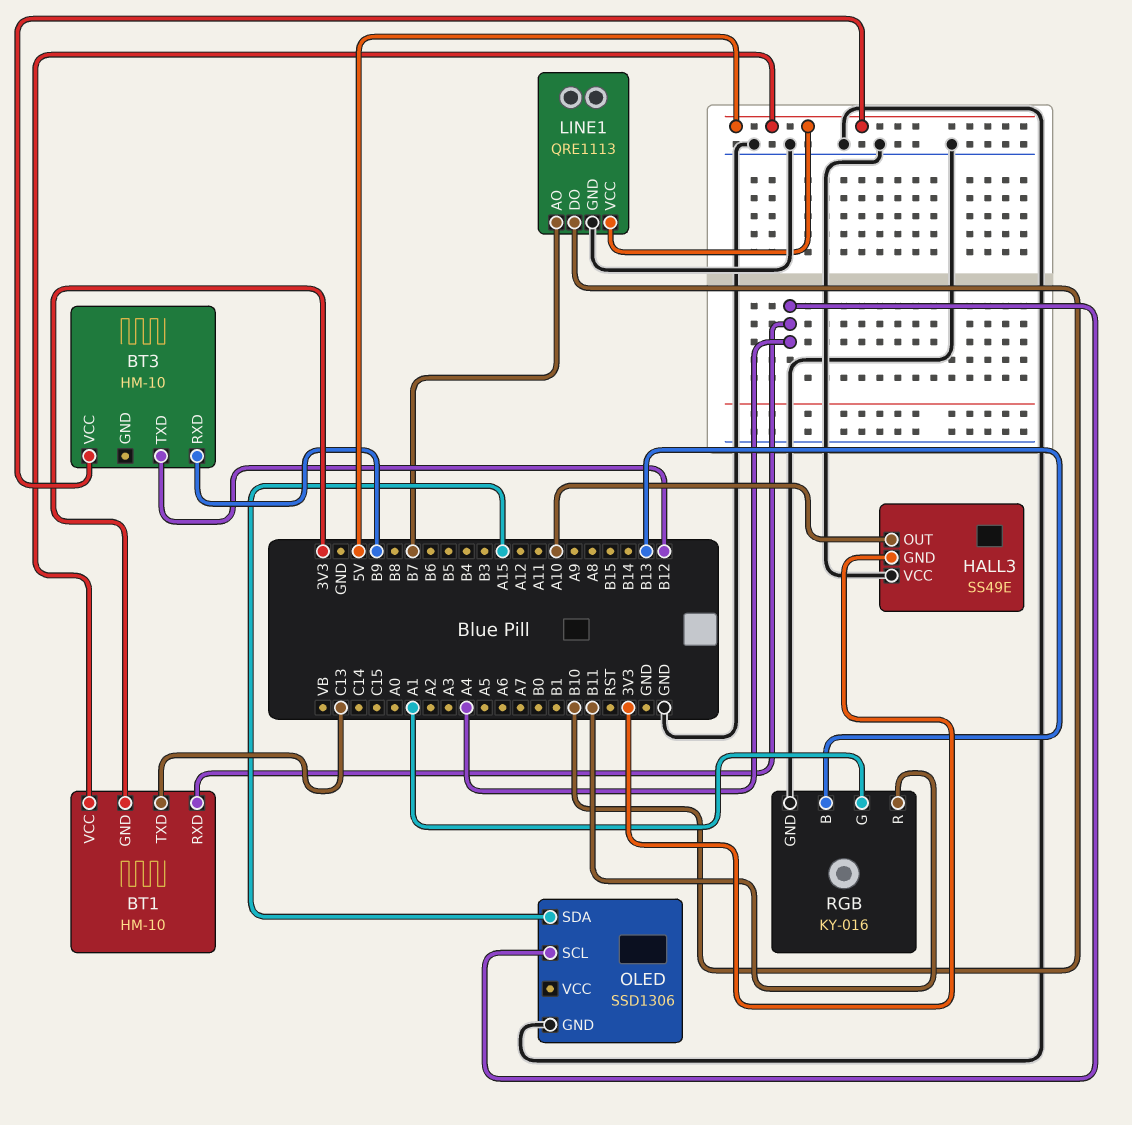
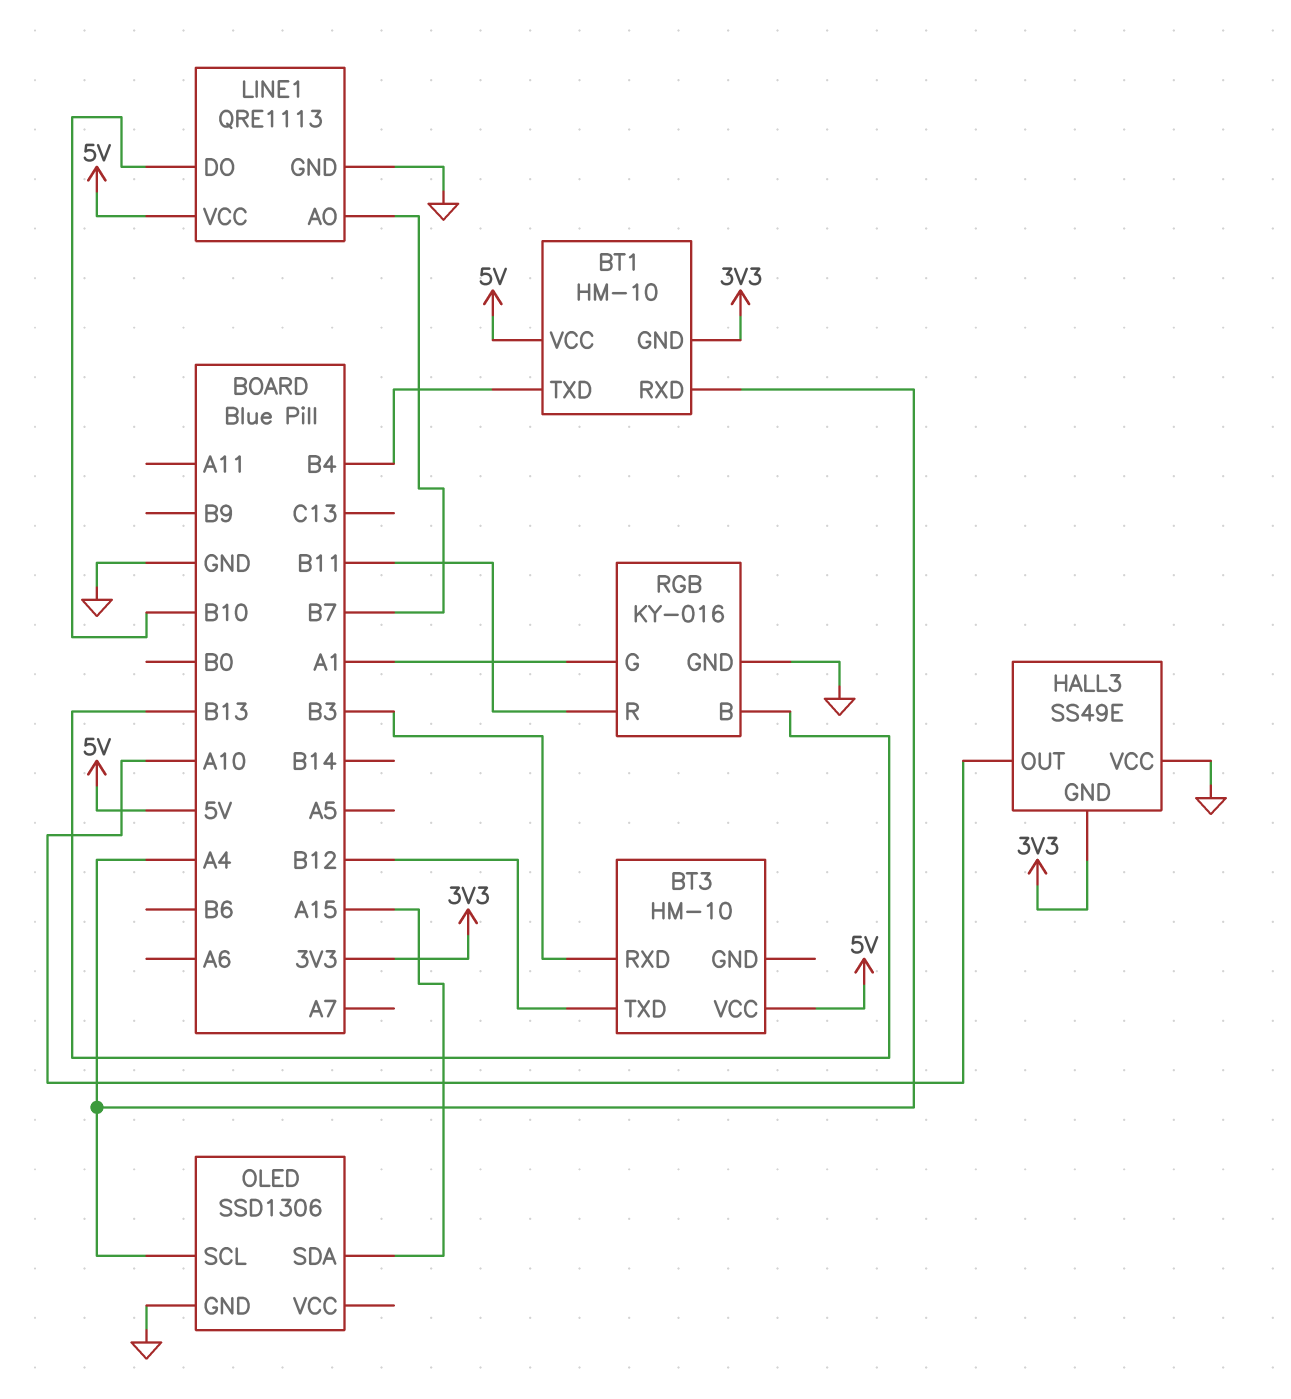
BT1 pin TXD: C13 -> B4
BT3 pin RXD: B9 -> B3

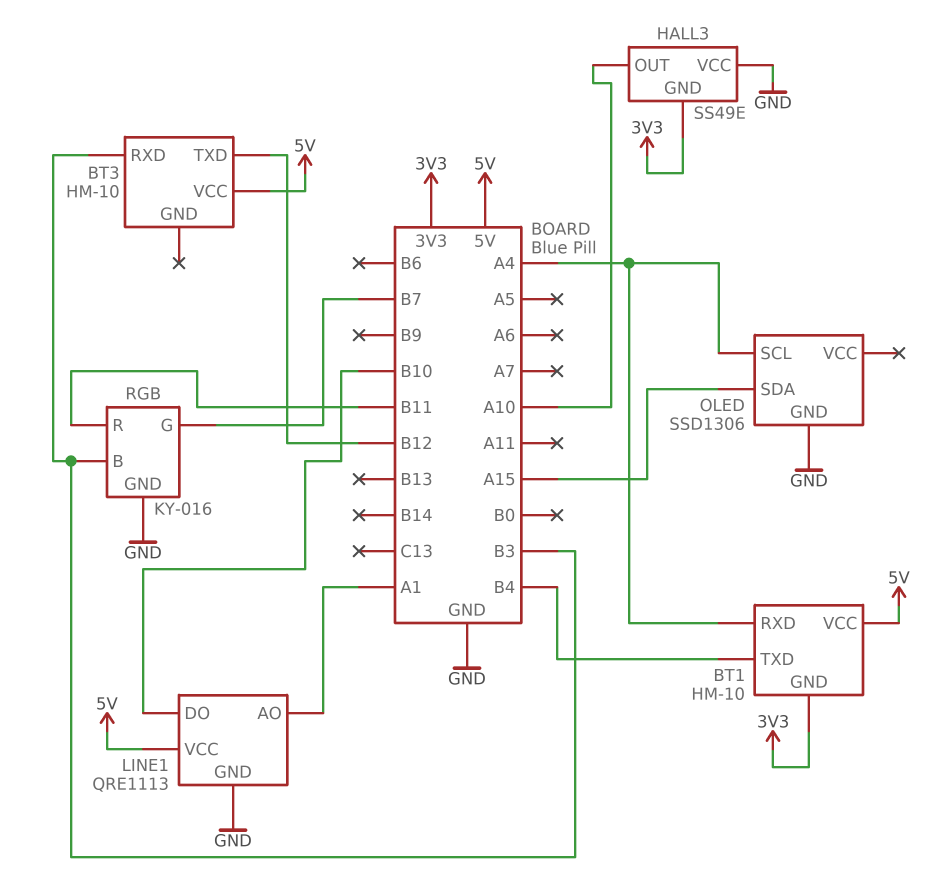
LINE1 pin AO: B7 -> A1
RGB pin B: B13 -> B3
RGB pin G: A1 -> B7

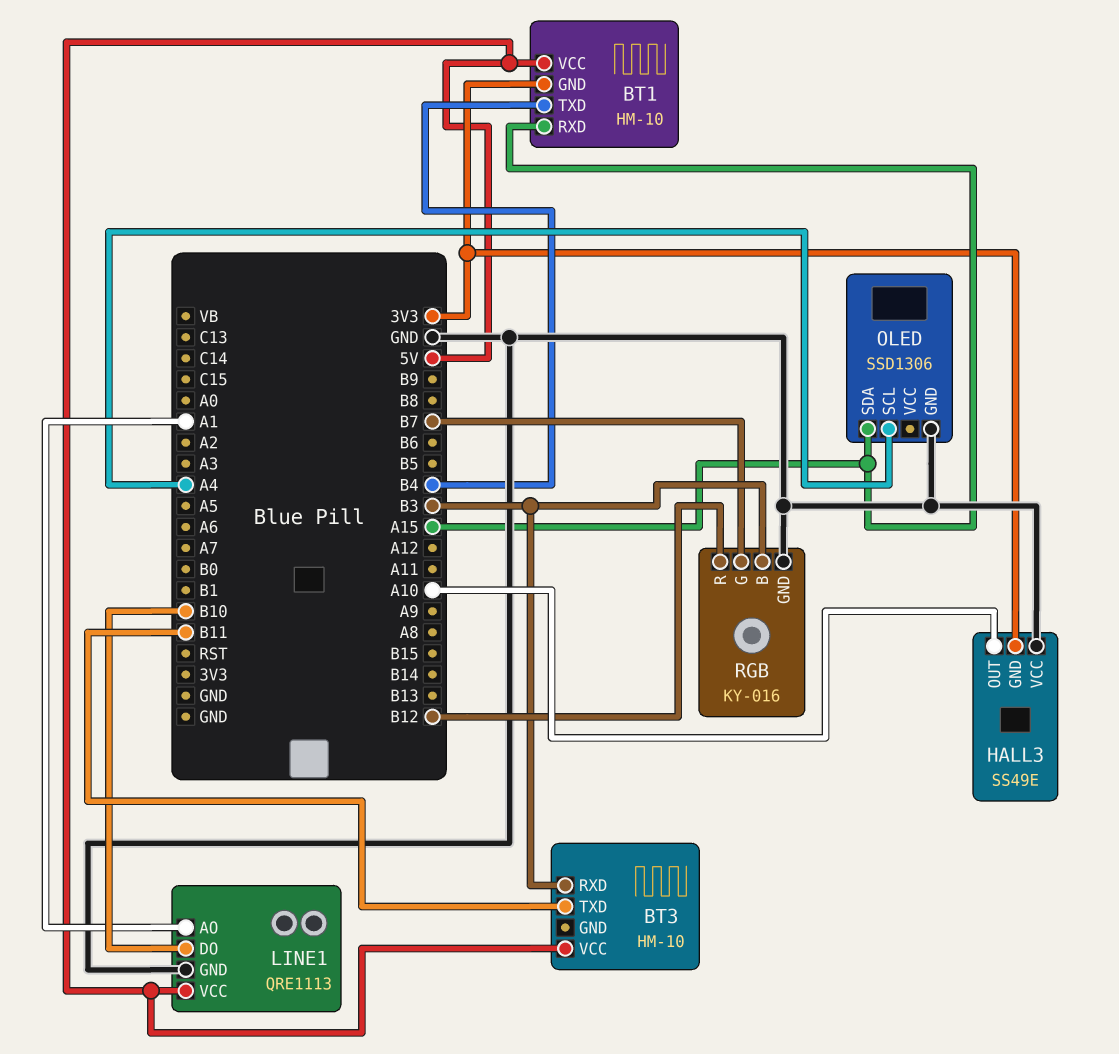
BT1 pin RXD: A4 -> A15
BT3 pin TXD: B12 -> B11
RGB pin R: B11 -> B12

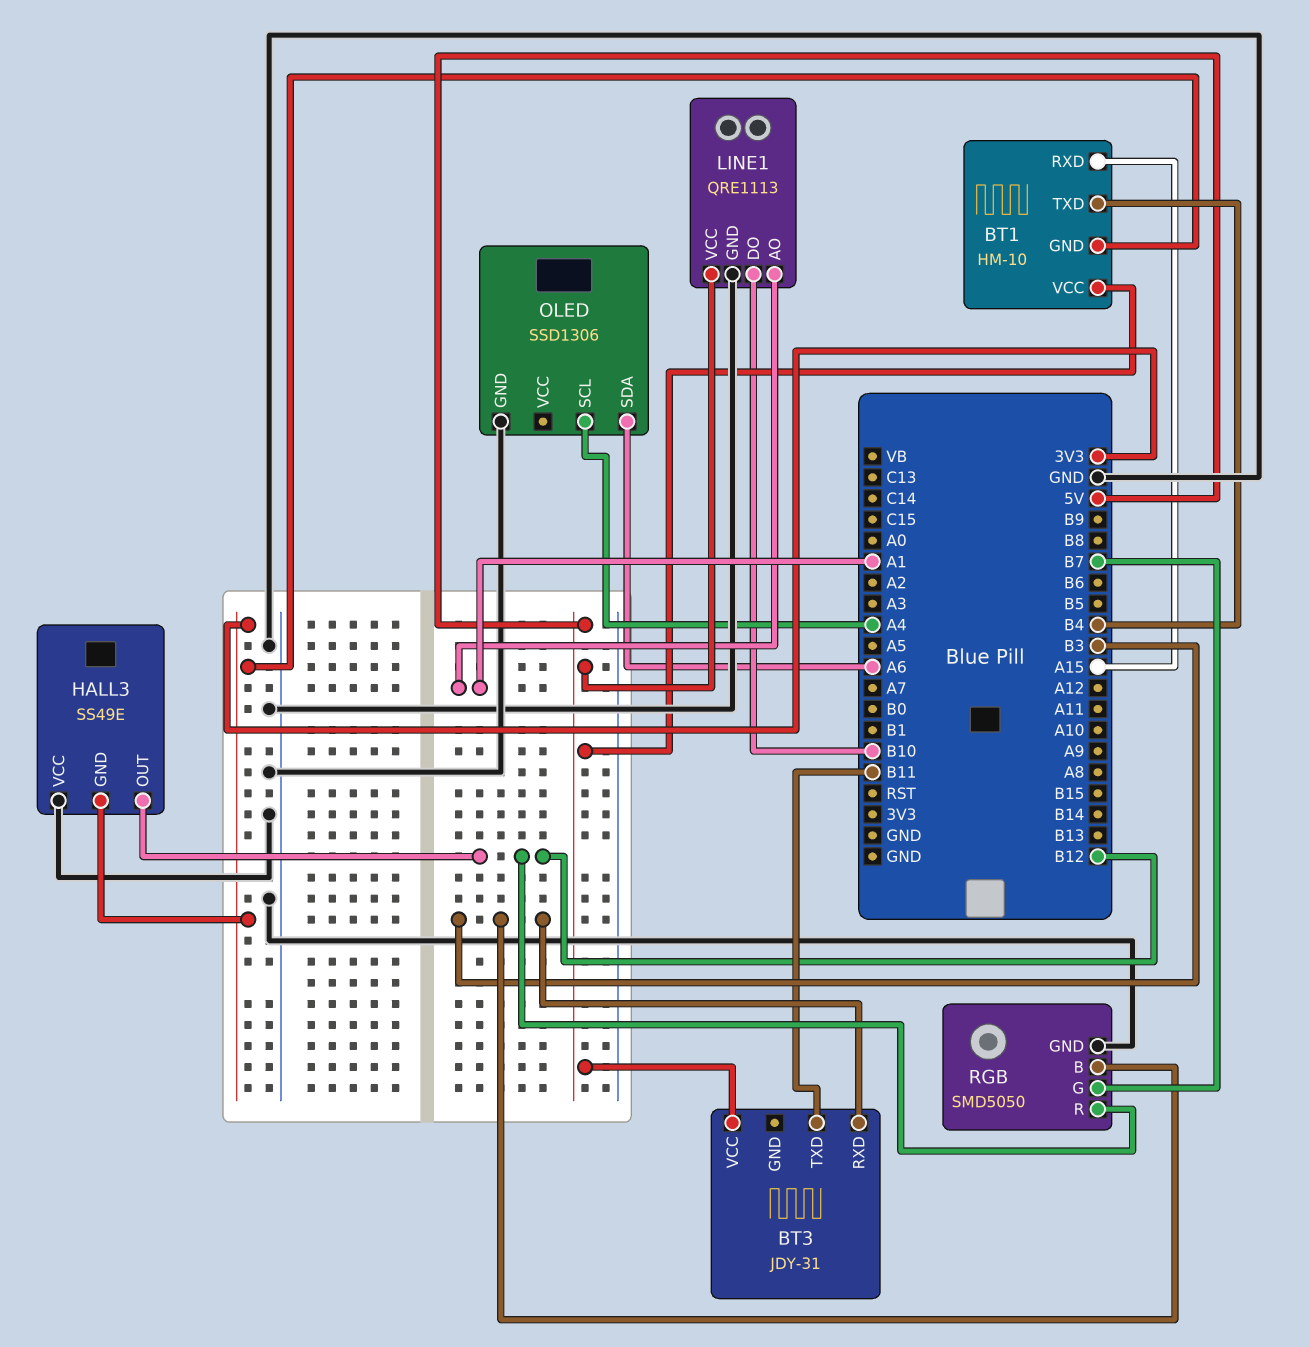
BT3: HM-10 -> JDY-31
HALL3 pin OUT: A10 -> B12
OLED pin SDA: A15 -> A6
RGB: KY-016 -> SMD5050

